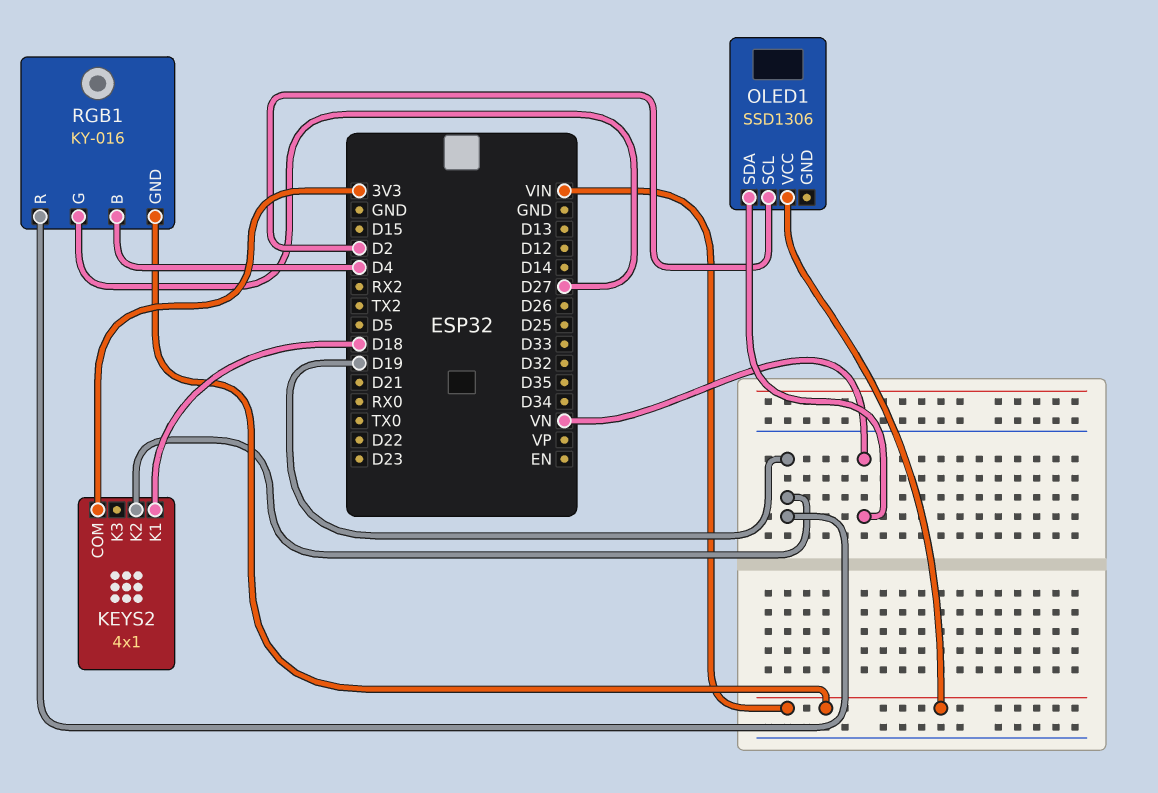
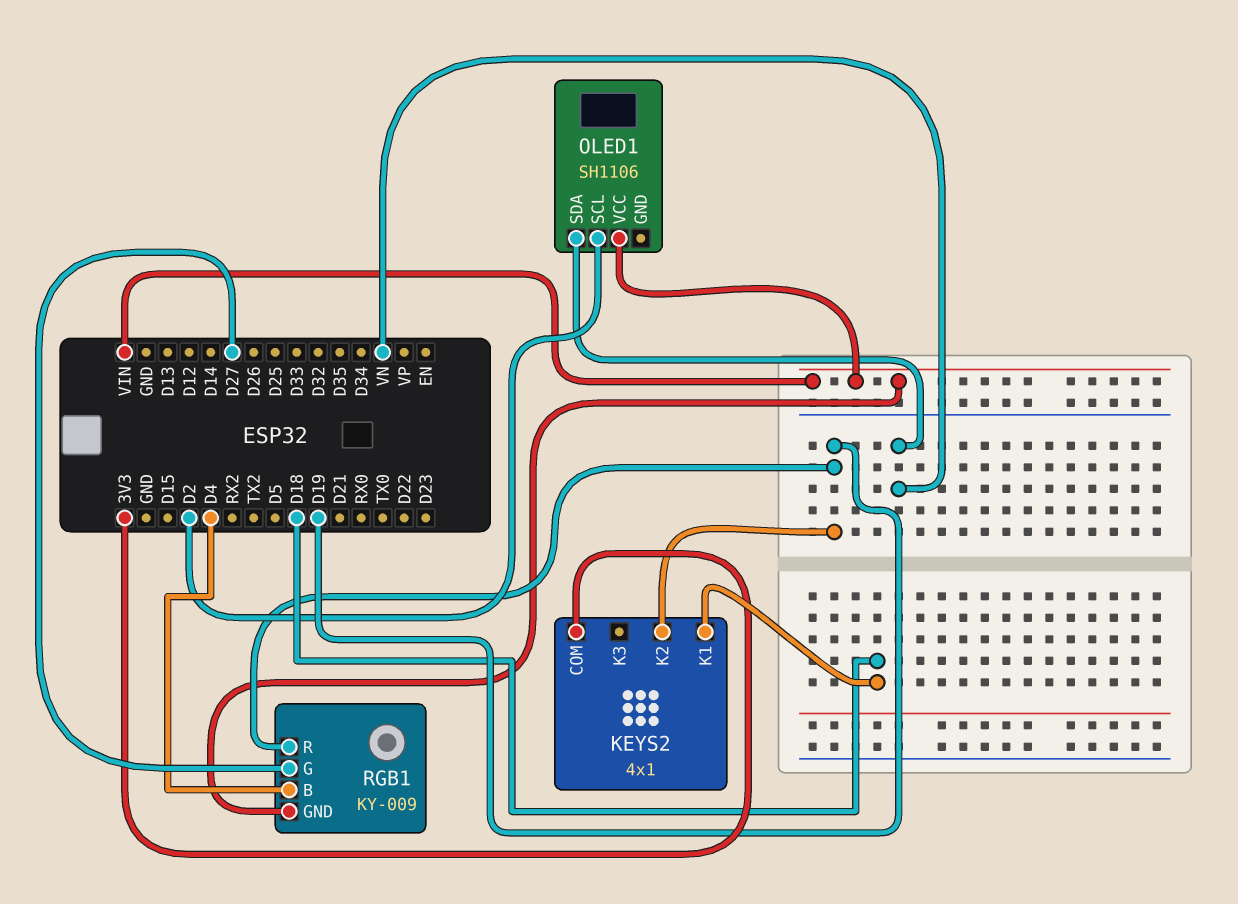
OLED1: SSD1306 -> SH1106
RGB1: KY-016 -> KY-009

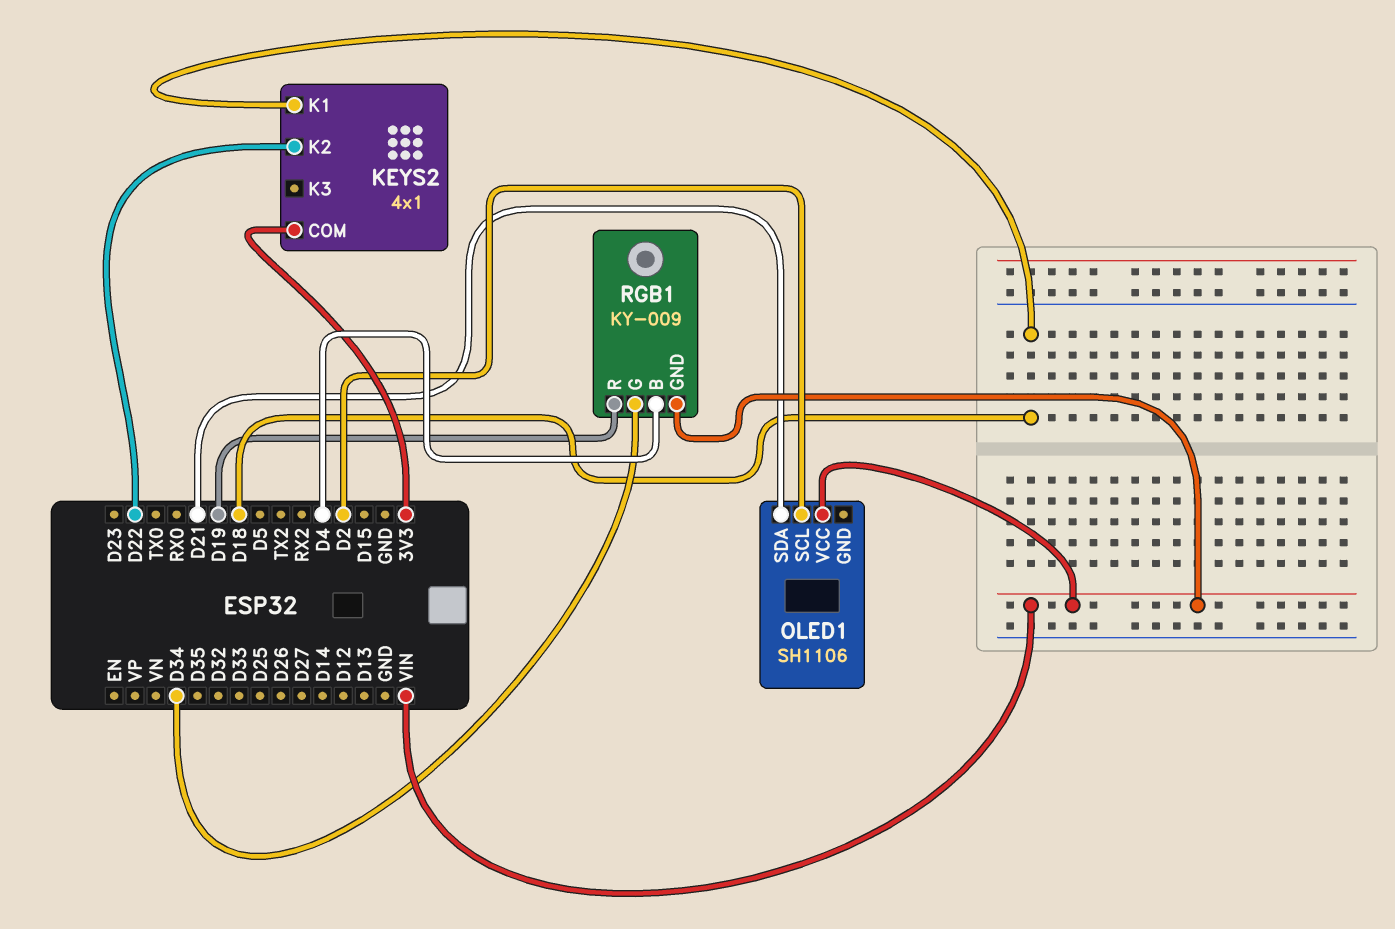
KEYS2 pin K2: D19 -> D22
OLED1 pin SDA: VN -> D21
RGB1 pin G: D27 -> D34

